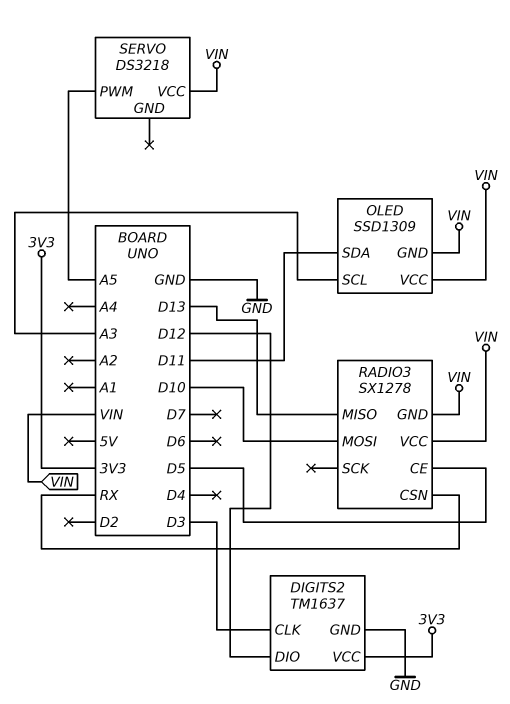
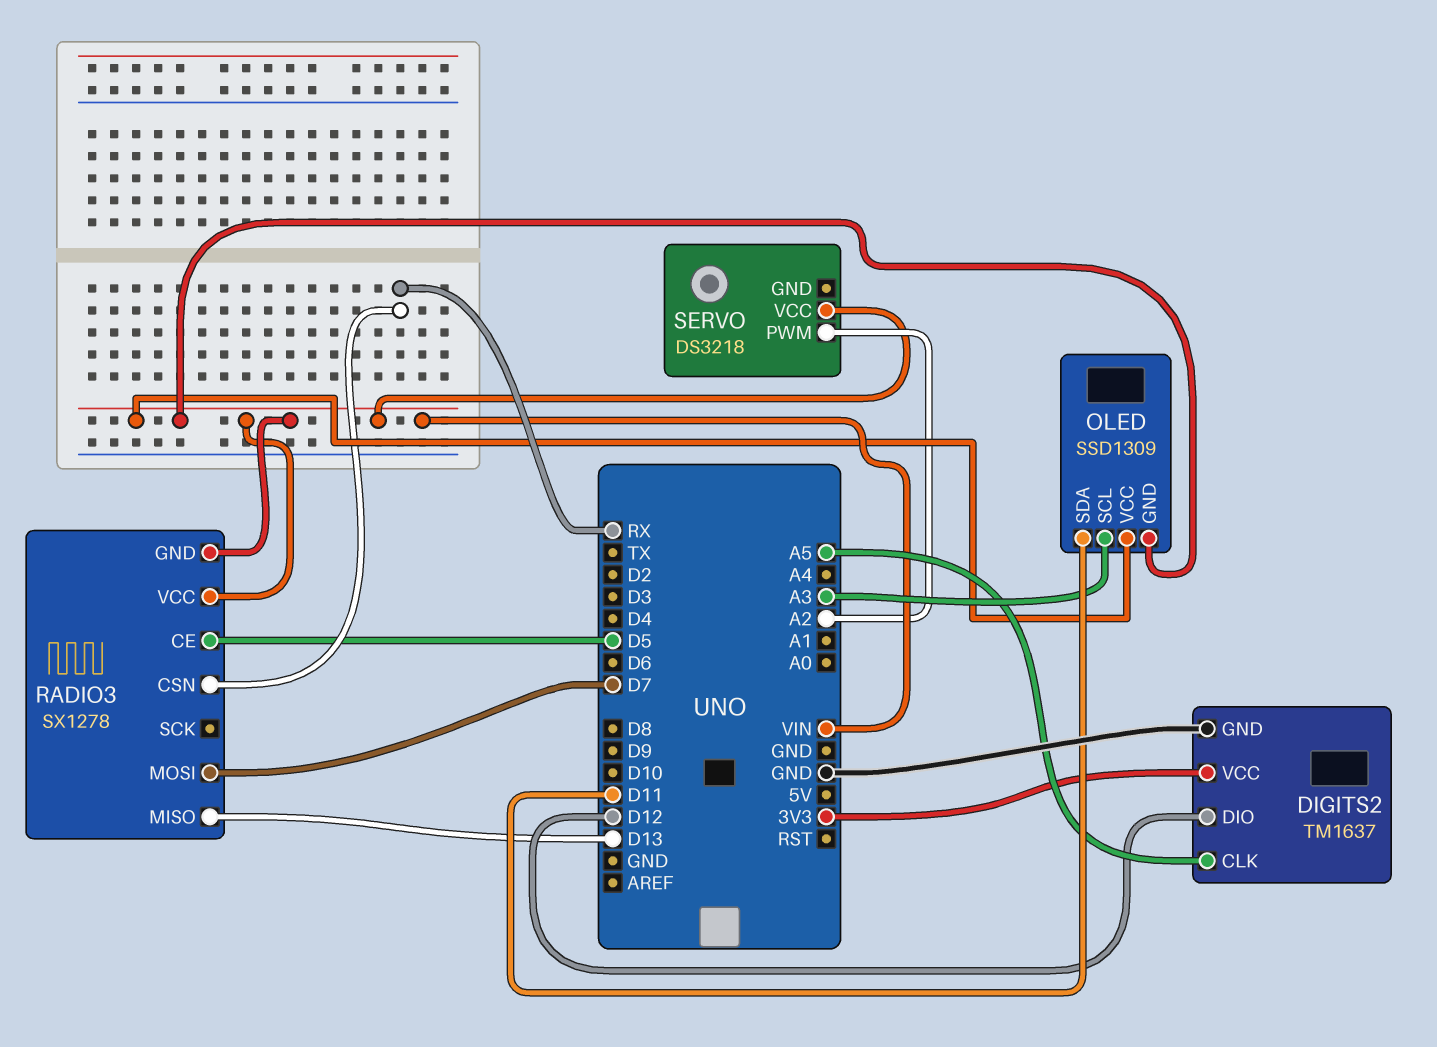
DIGITS2 pin CLK: D3 -> A5
RADIO3 pin MOSI: D10 -> D7
SERVO pin PWM: A5 -> A2

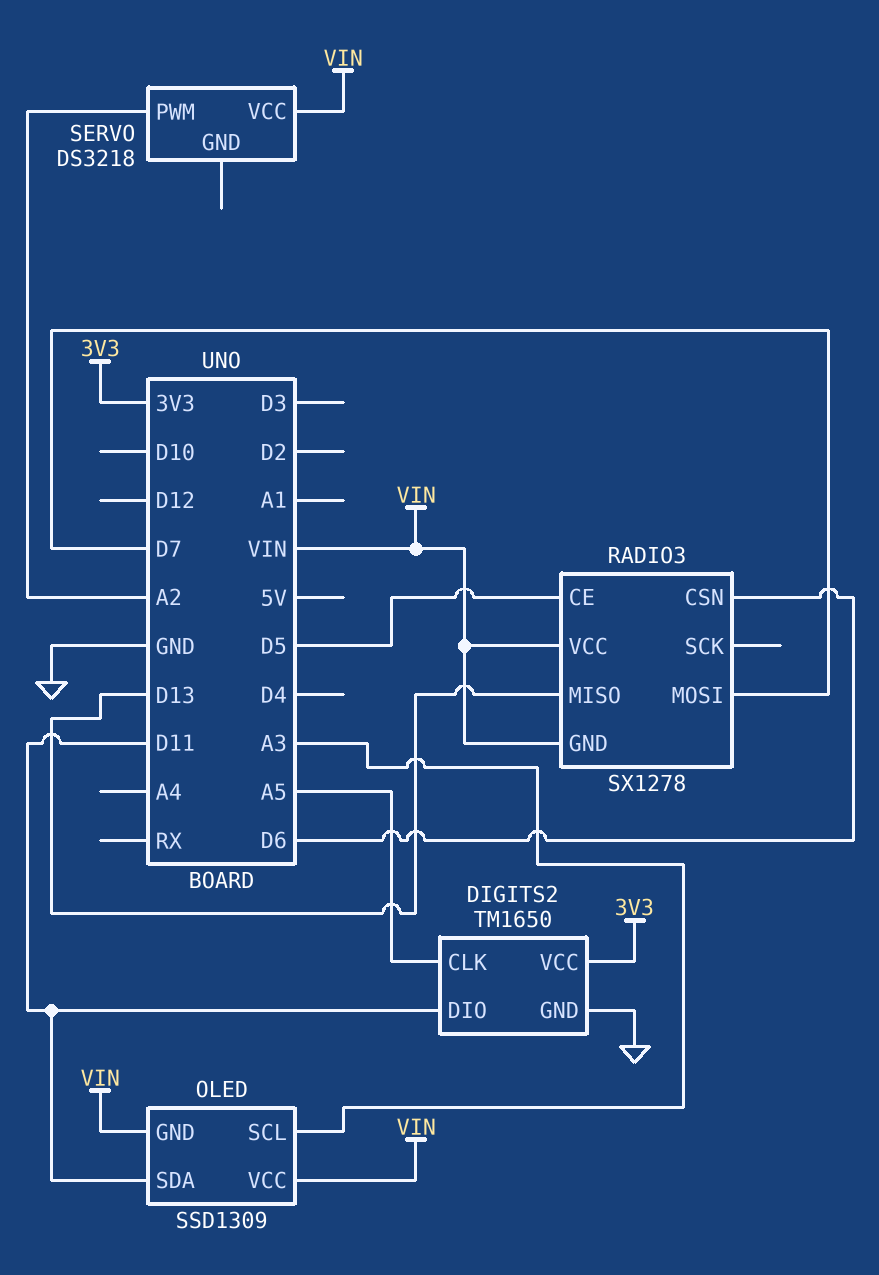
DIGITS2: TM1637 -> TM1650
DIGITS2 pin DIO: D12 -> D11
RADIO3 pin CSN: RX -> D6

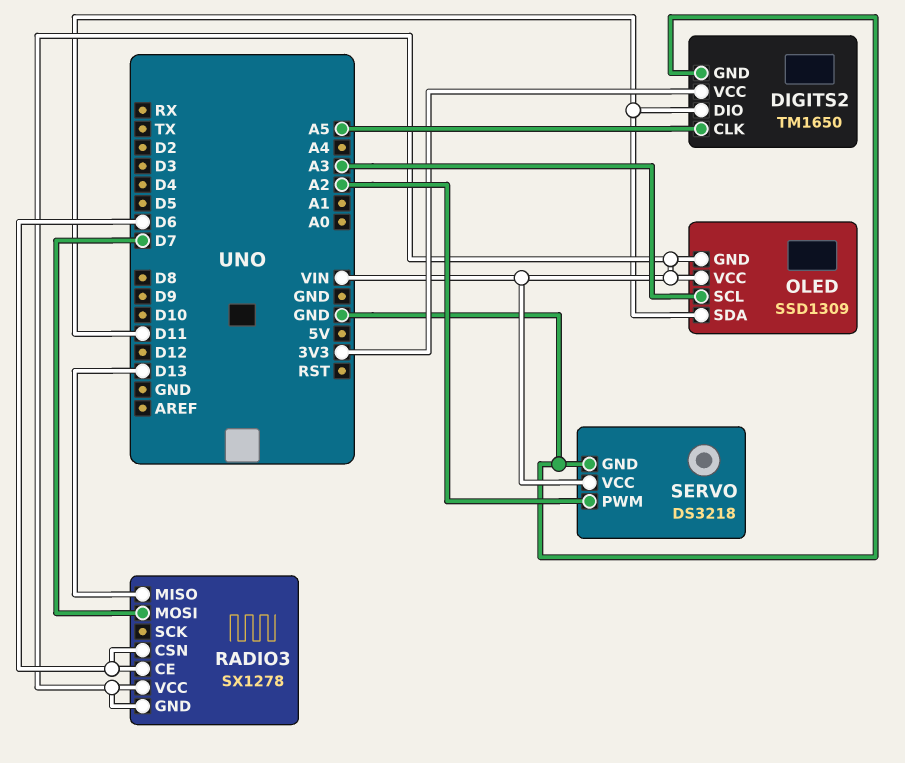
RADIO3 pin CE: D5 -> D6
SERVO pin GND: none -> GND

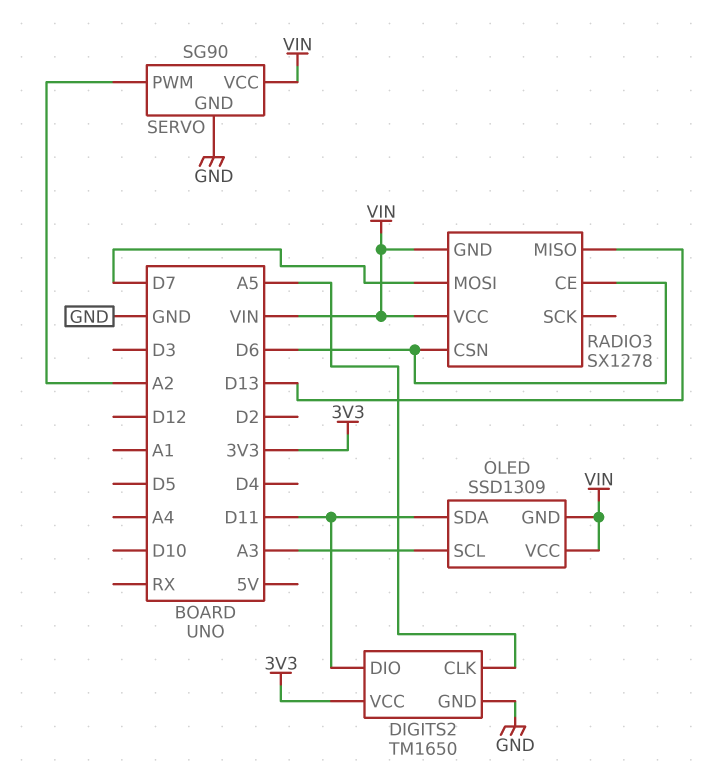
SERVO: DS3218 -> SG90

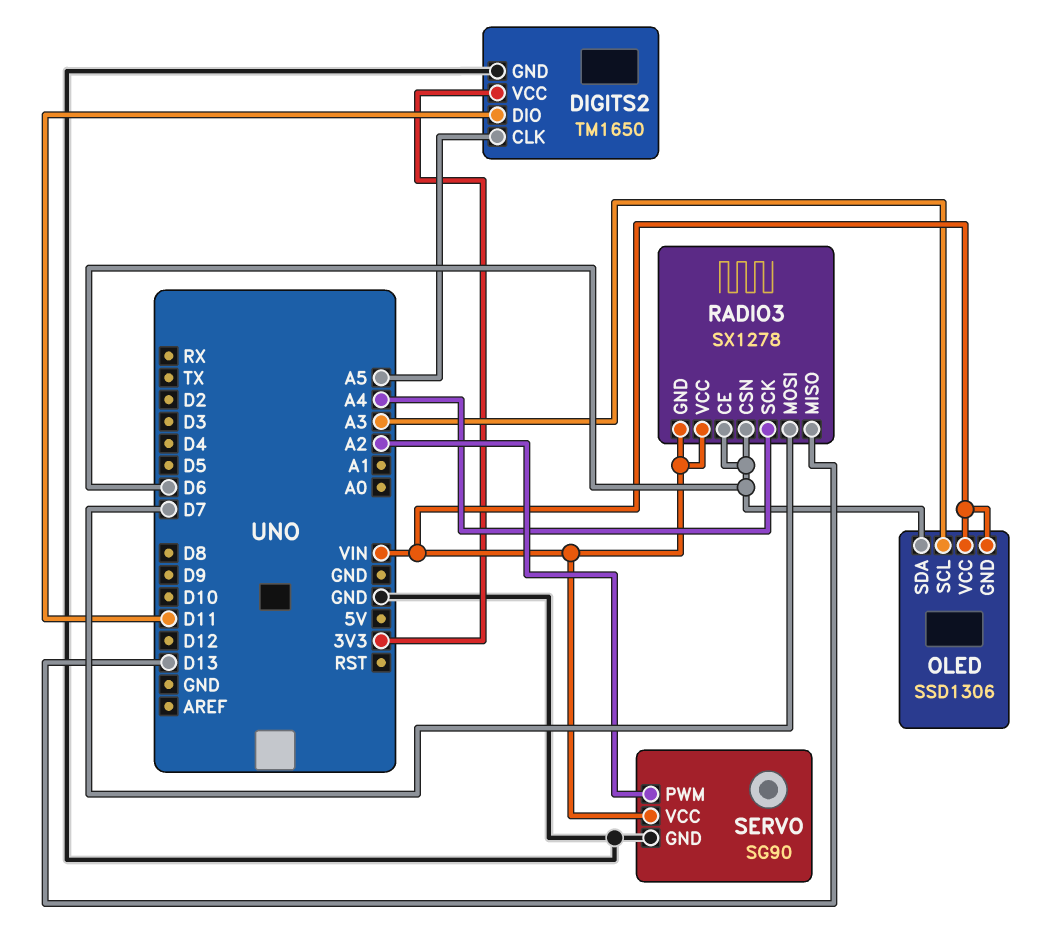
OLED: SSD1309 -> SSD1306
OLED pin SDA: D11 -> D6
RADIO3 pin SCK: none -> A4

